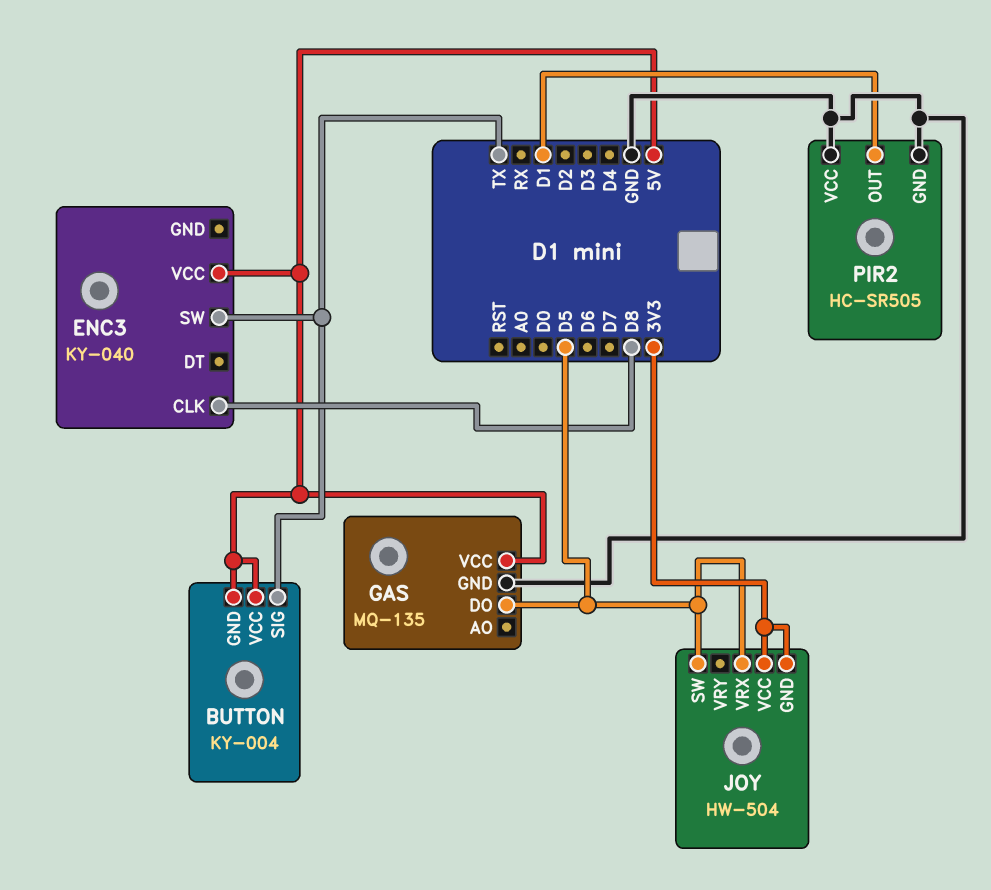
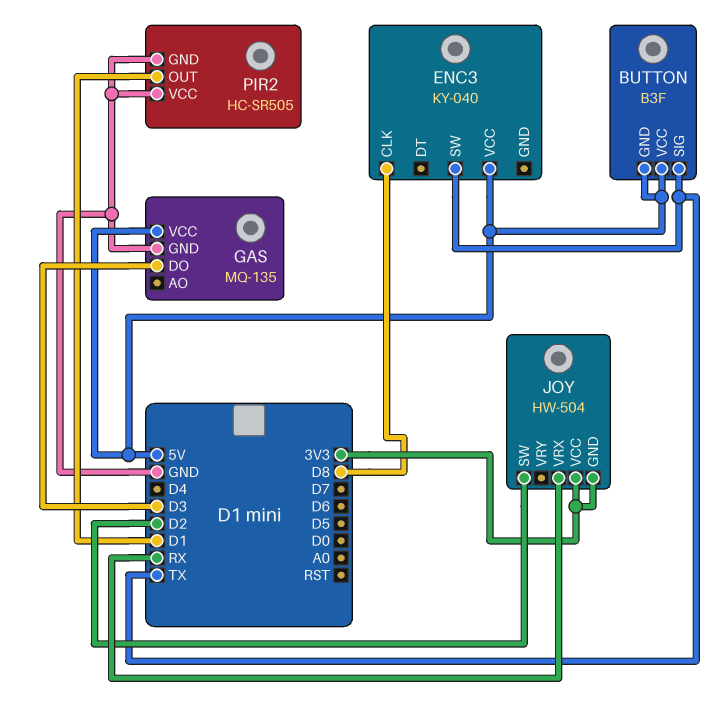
BUTTON: KY-004 -> B3F
GAS pin DO: D5 -> D3
JOY pin SW: D5 -> D2
JOY pin VRX: D5 -> RX

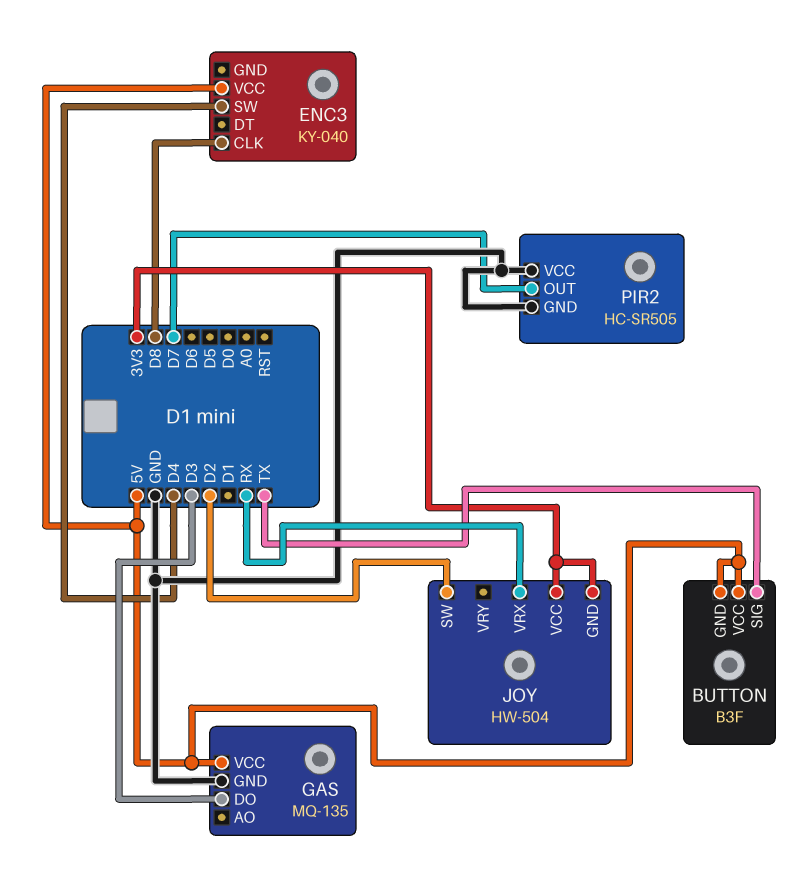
ENC3 pin SW: TX -> D4
PIR2 pin OUT: D1 -> D7

